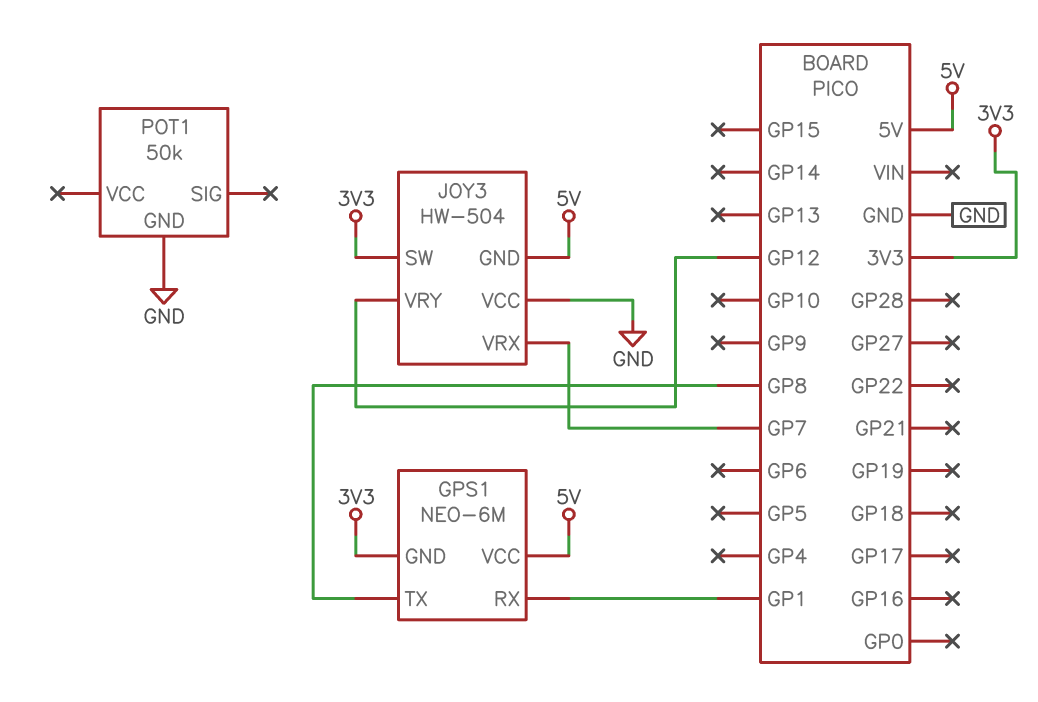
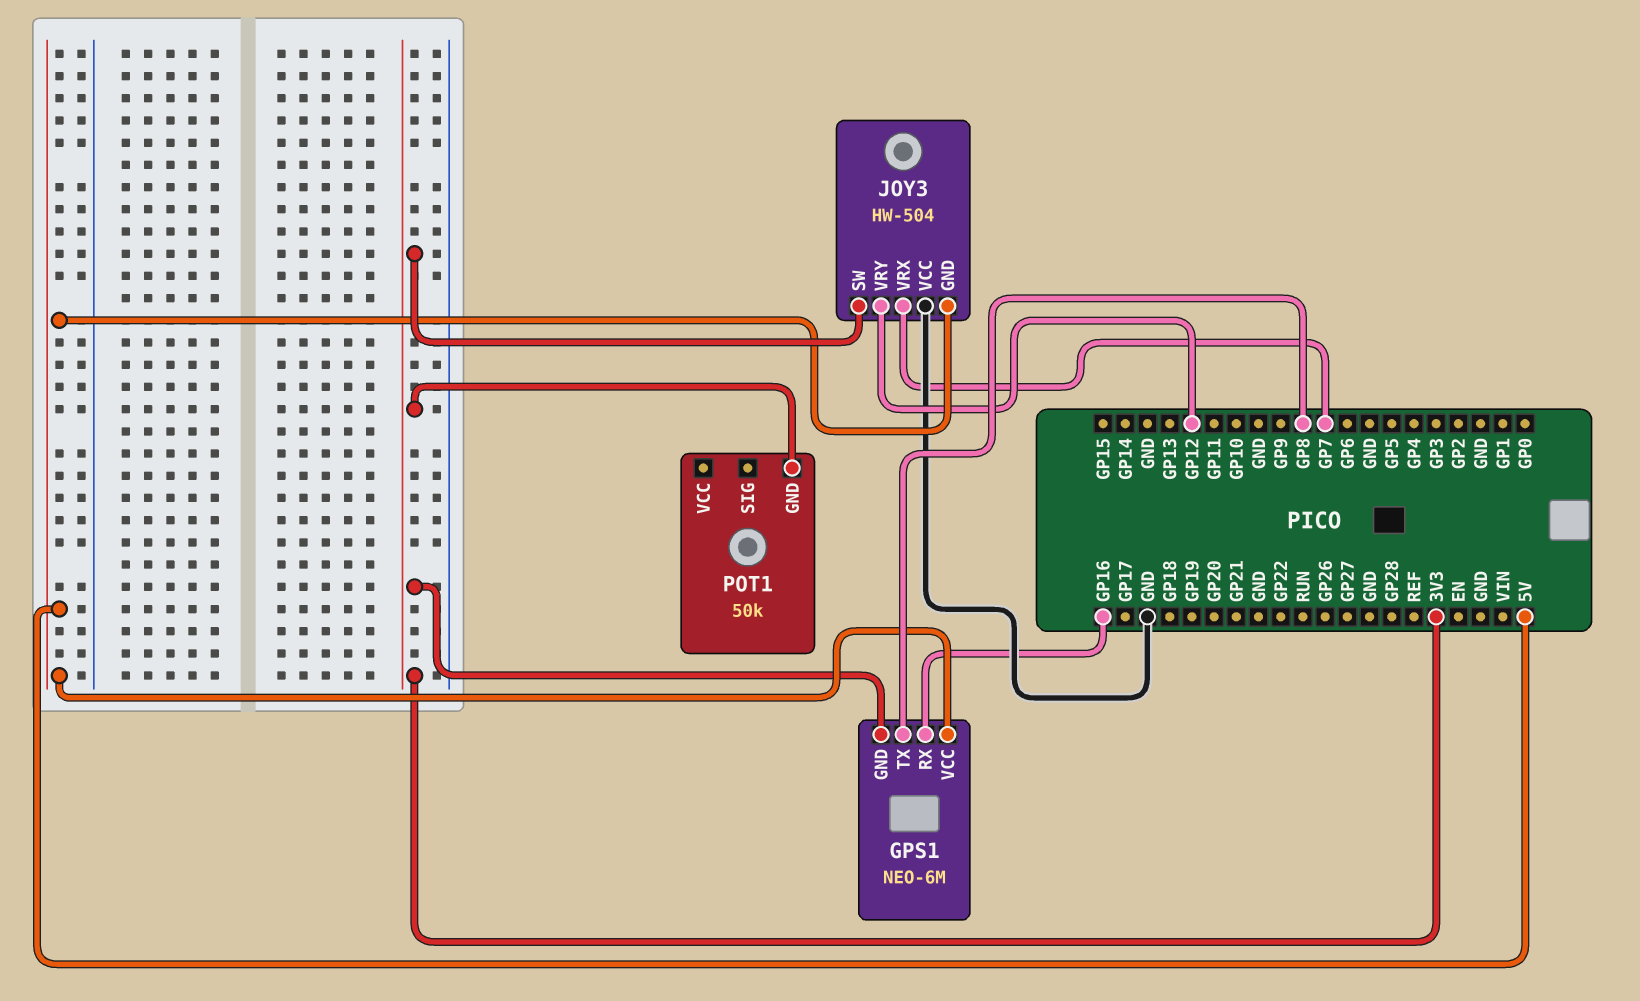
GPS1 pin RX: GP1 -> GP16
POT1 pin GND: GND -> 3V3

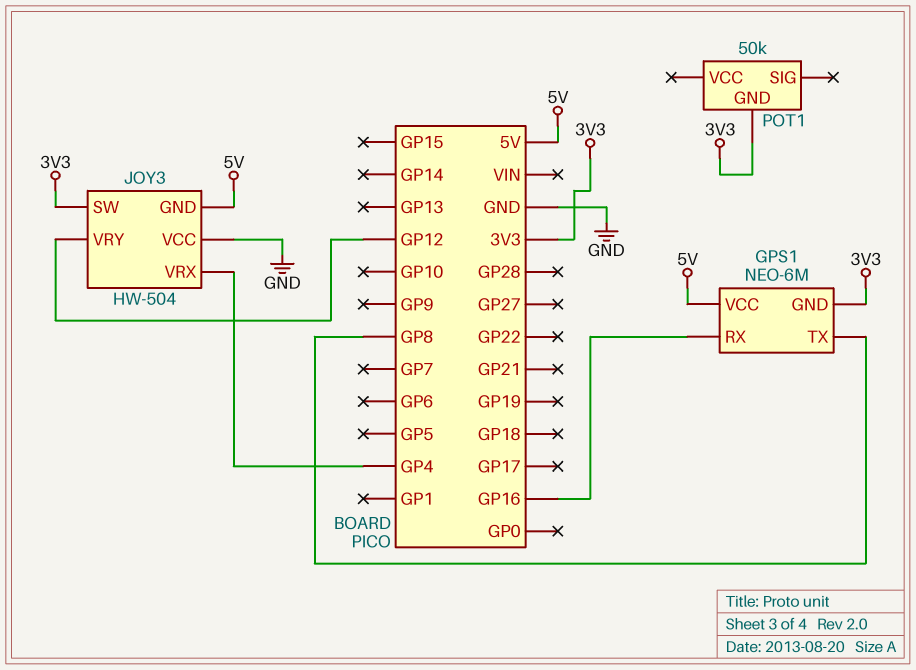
JOY3 pin VRX: GP7 -> GP4

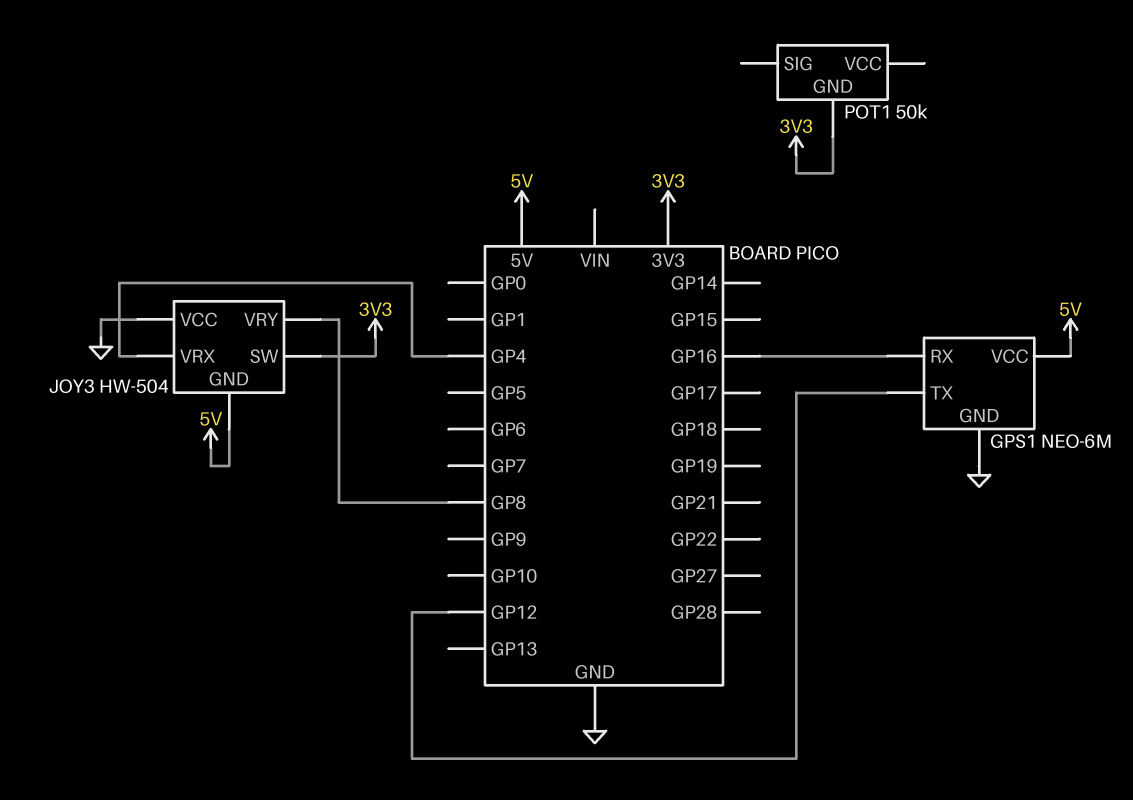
GPS1 pin GND: 3V3 -> GND
GPS1 pin TX: GP8 -> GP12
JOY3 pin VRY: GP12 -> GP8

